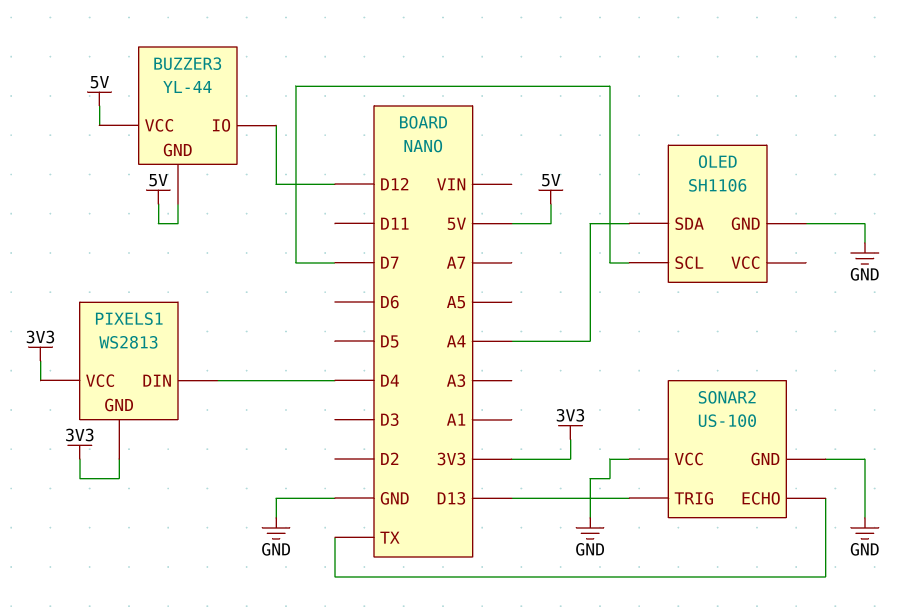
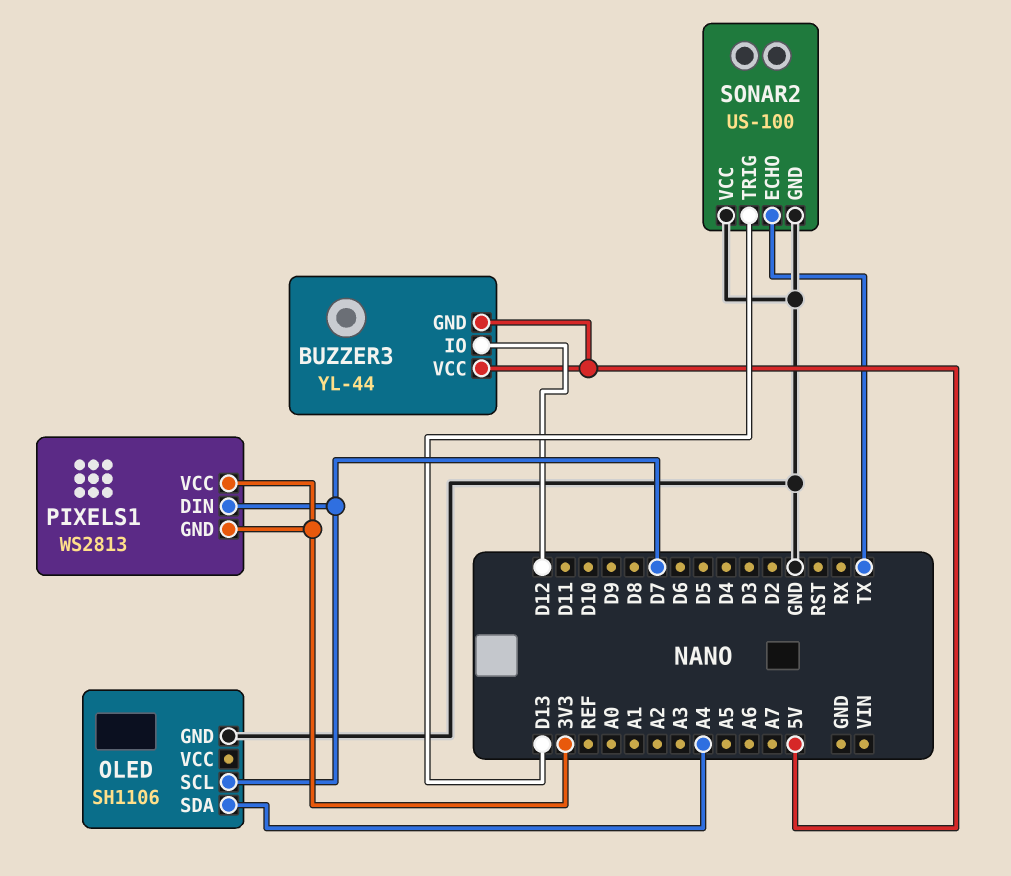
PIXELS1 pin DIN: D4 -> D7

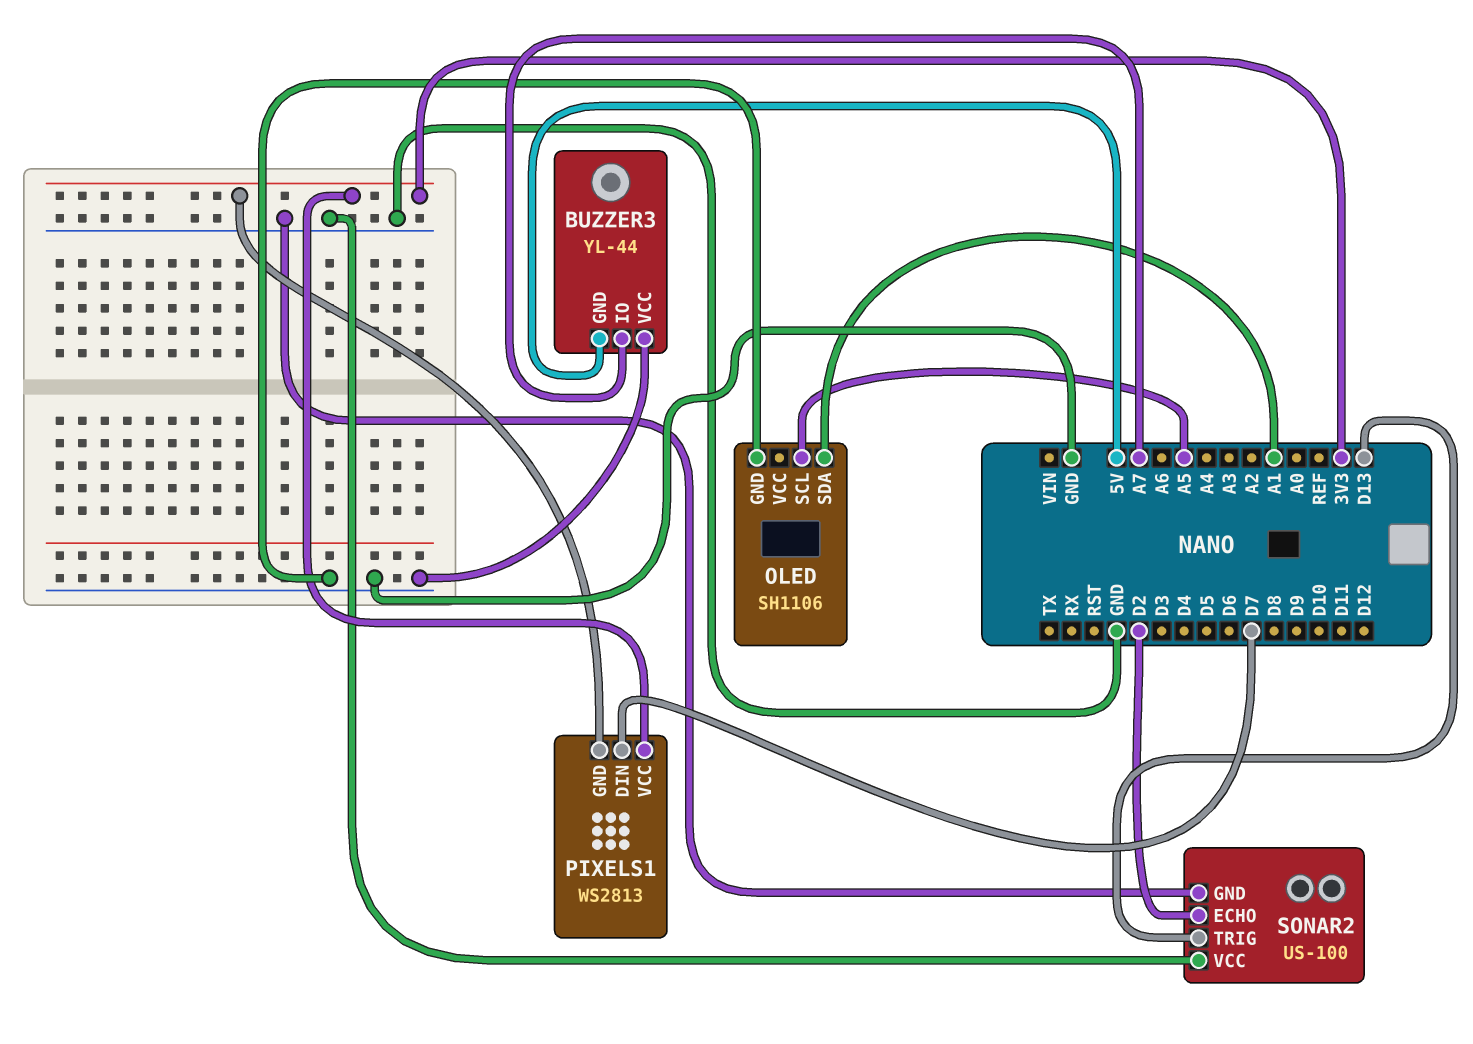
BUZZER3 pin IO: D12 -> A7
BUZZER3 pin VCC: 5V -> GND
OLED pin SCL: D7 -> A5
OLED pin SDA: A4 -> A1
SONAR2 pin ECHO: TX -> D2

